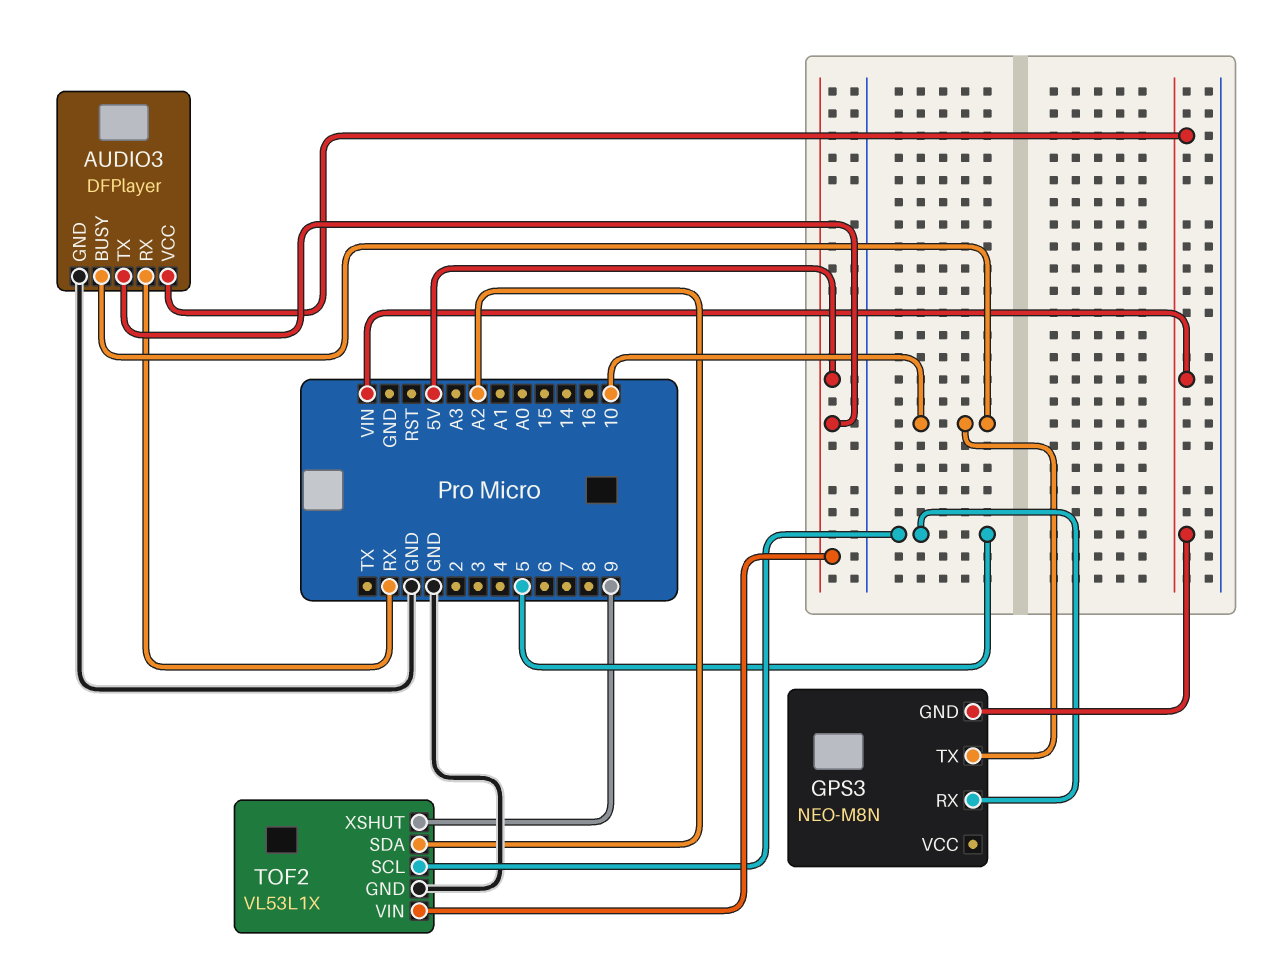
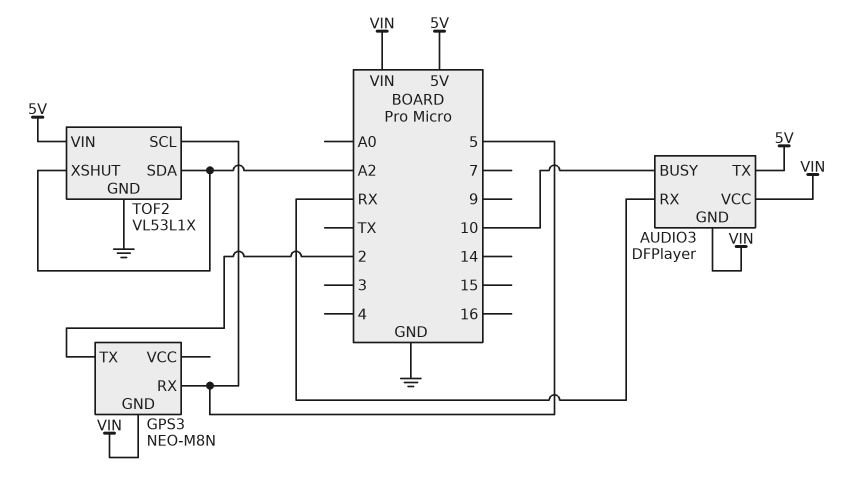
AUDIO3 pin GND: GND -> VIN
GPS3 pin TX: 10 -> 2
TOF2 pin XSHUT: 9 -> A2

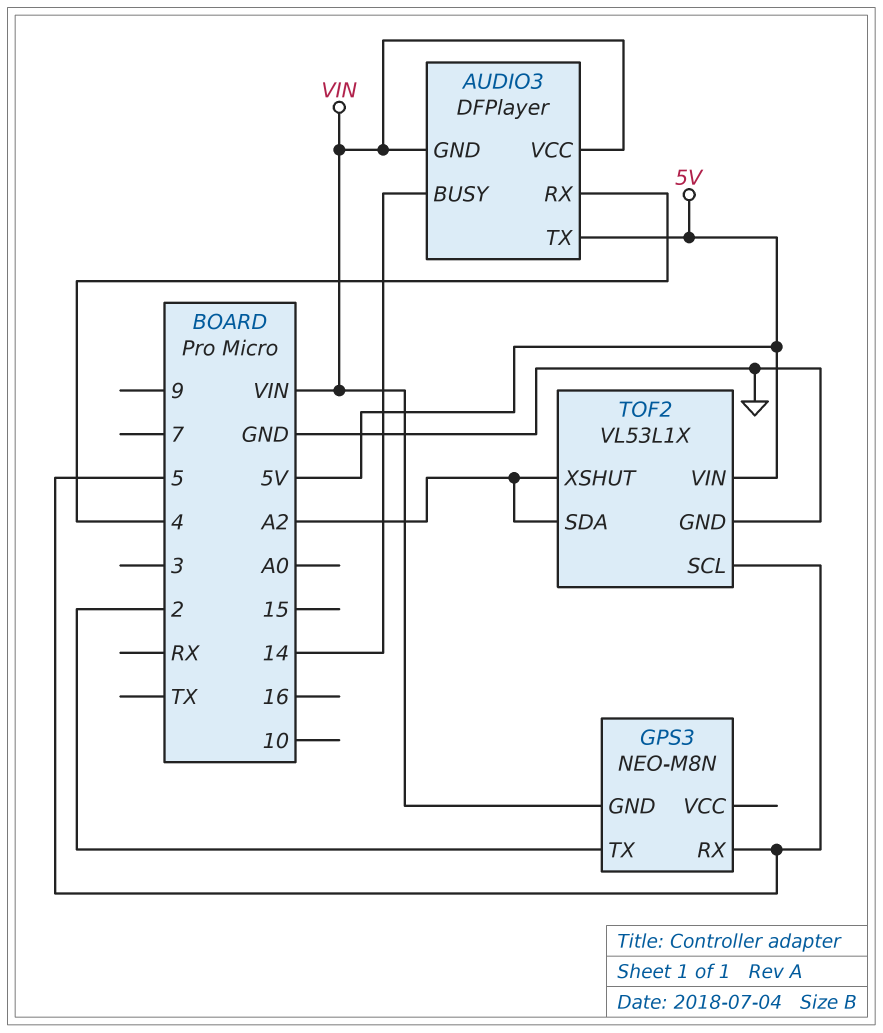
AUDIO3 pin BUSY: 10 -> 14
AUDIO3 pin RX: RX -> 4

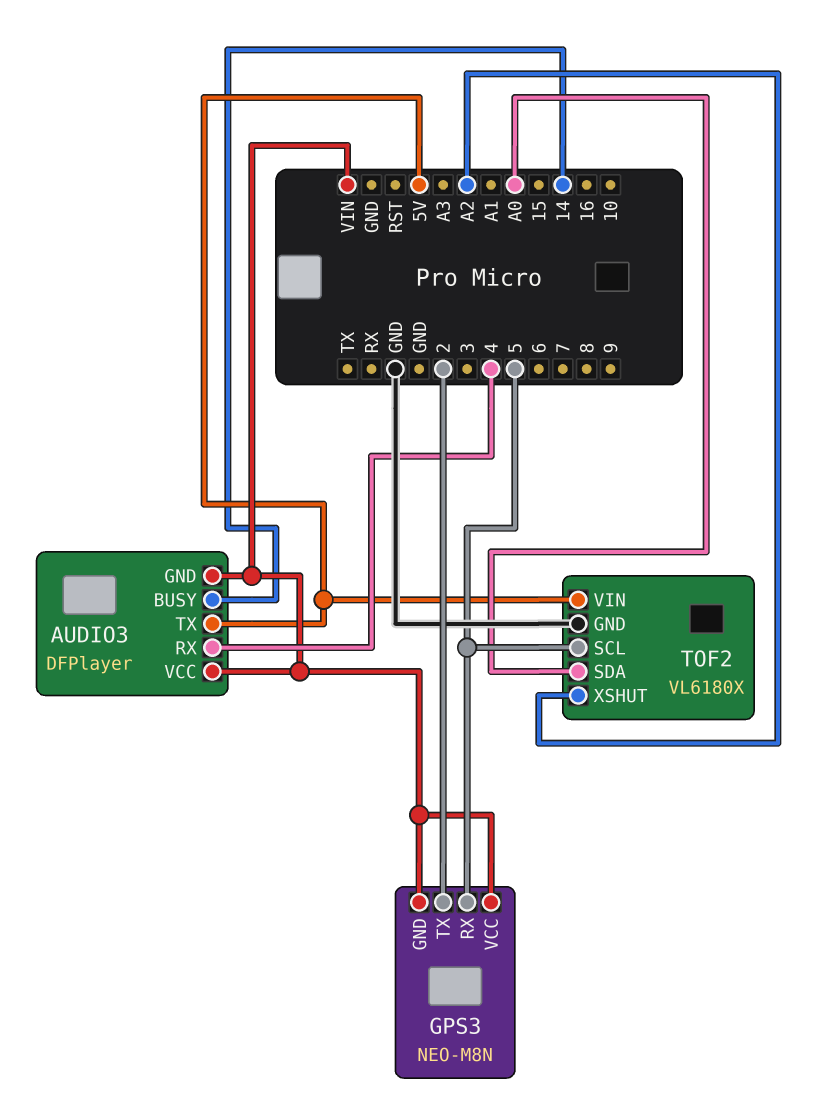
GPS3 pin VCC: none -> VIN
TOF2: VL53L1X -> VL6180X
TOF2 pin SDA: A2 -> A0

